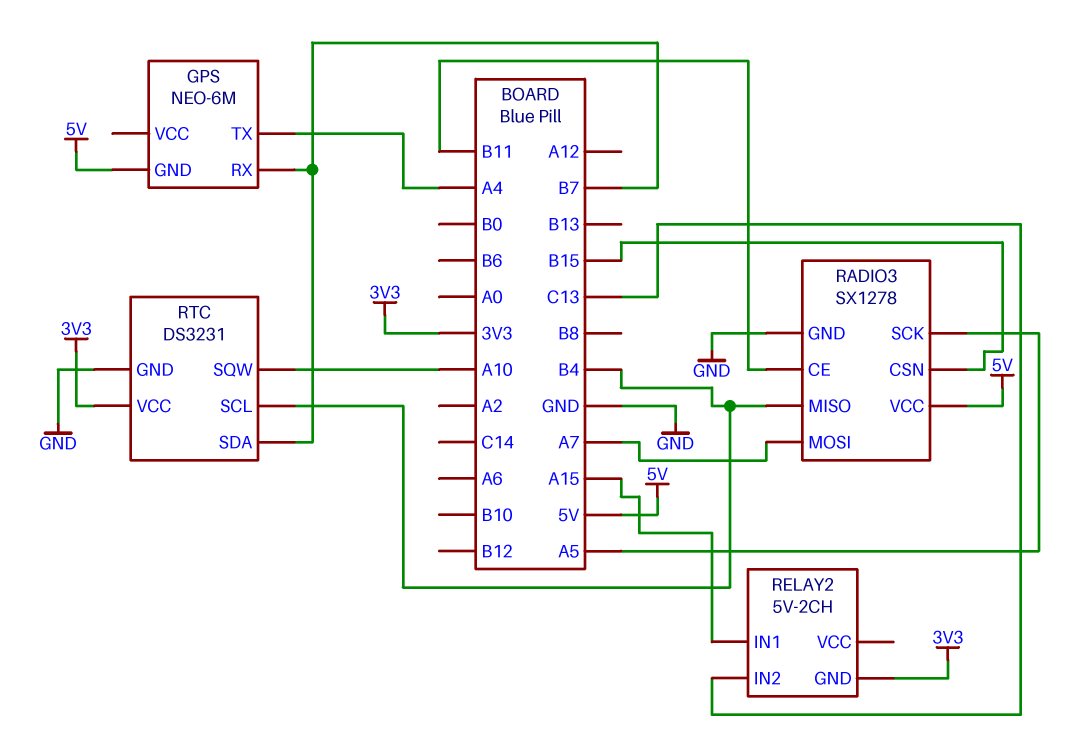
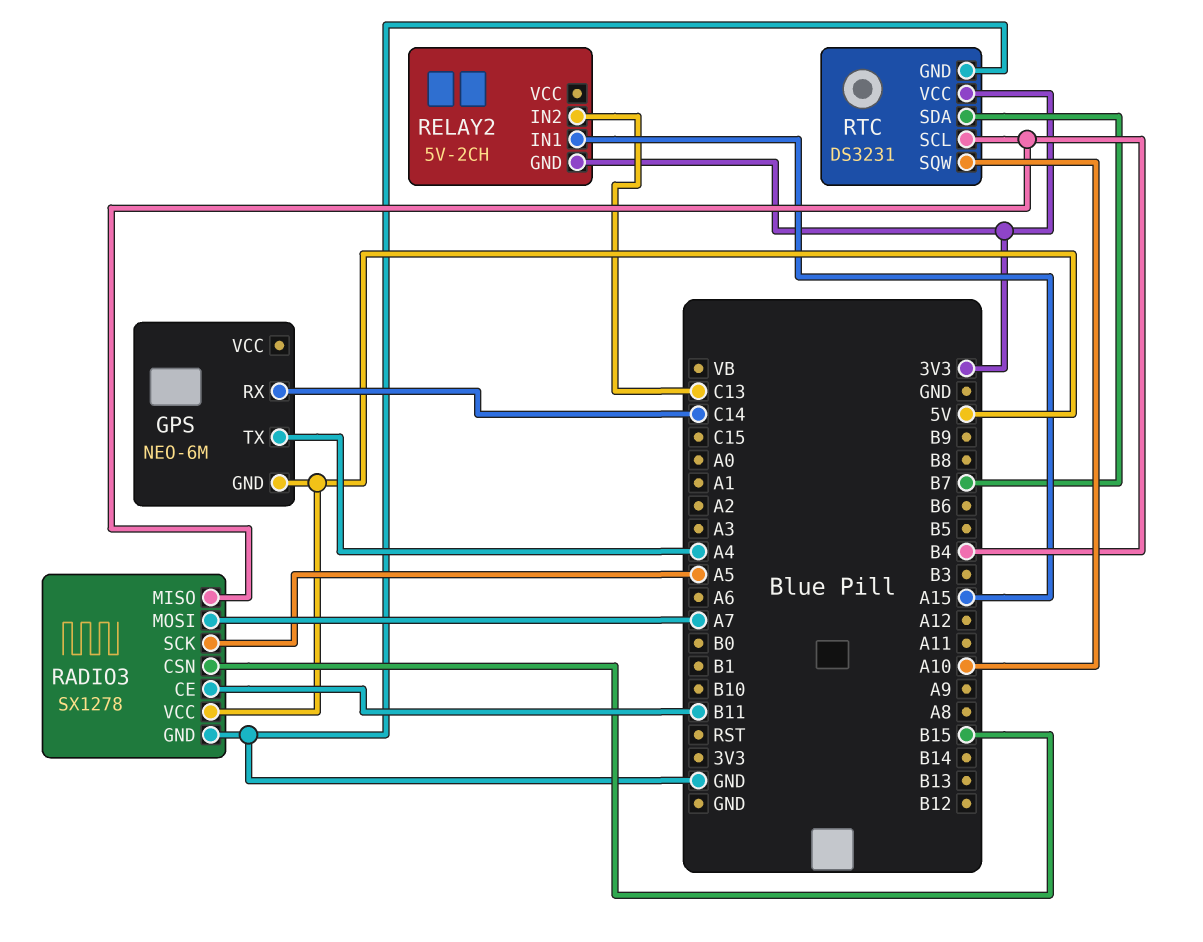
GPS pin RX: B7 -> C14

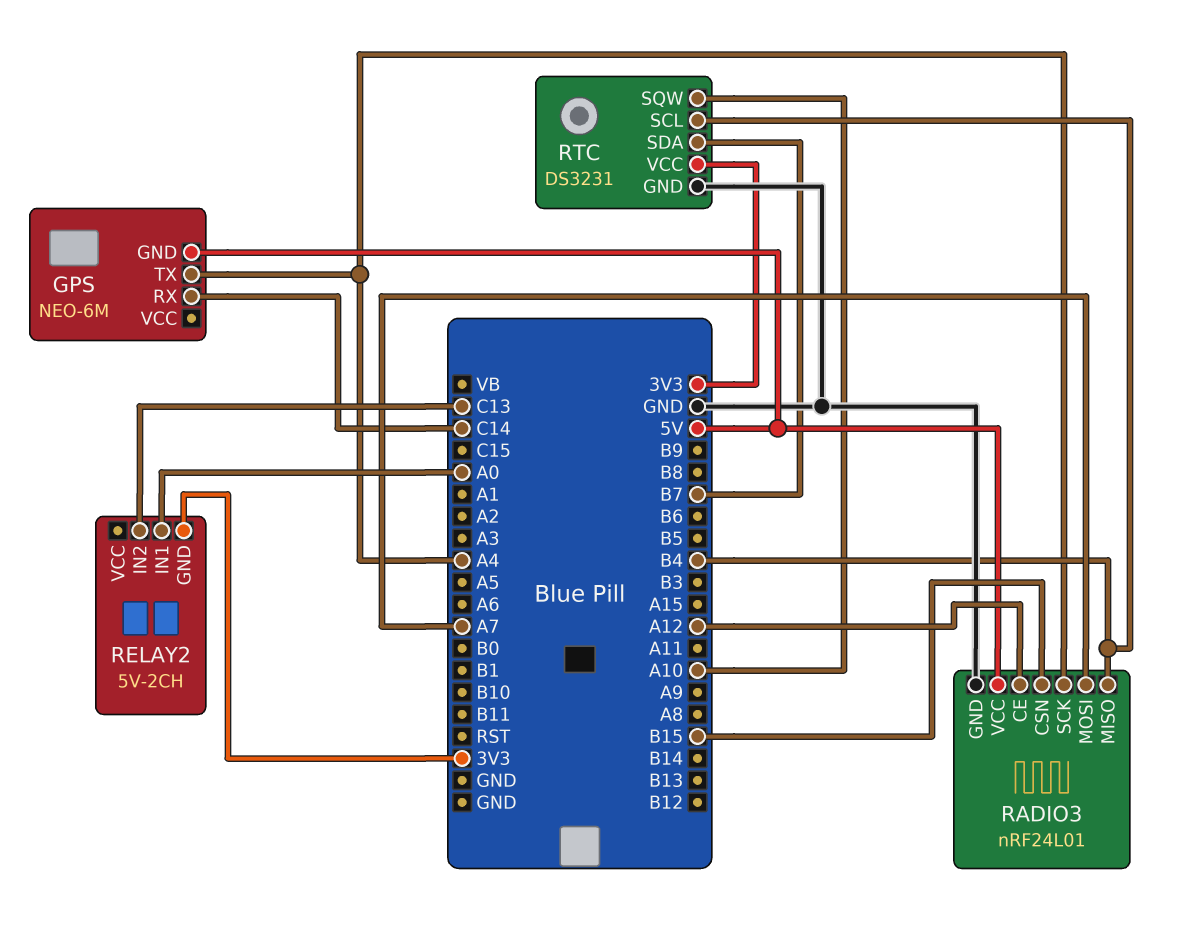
RADIO3: SX1278 -> nRF24L01
RADIO3 pin CE: B11 -> A12
RADIO3 pin SCK: A5 -> A4
RELAY2 pin IN1: A15 -> A0

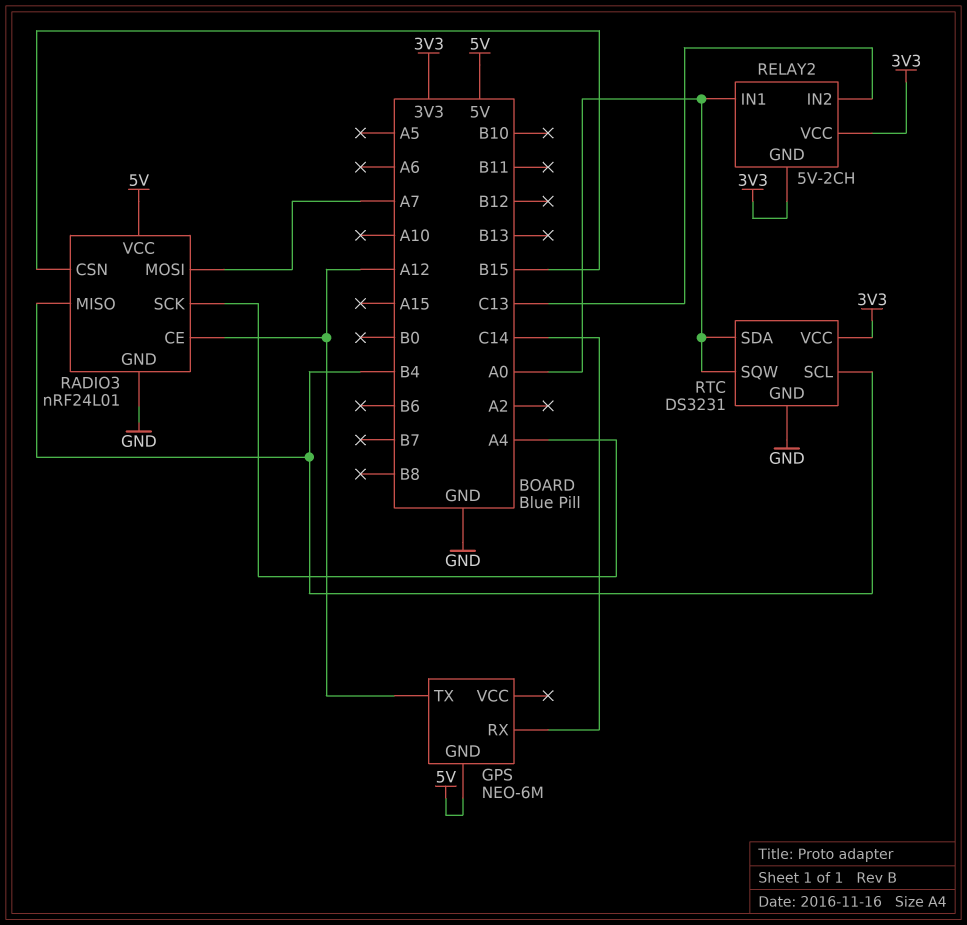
GPS pin TX: A4 -> A12
RELAY2 pin VCC: none -> 3V3
RTC pin SDA: B7 -> A0
RTC pin SQW: A10 -> A0

